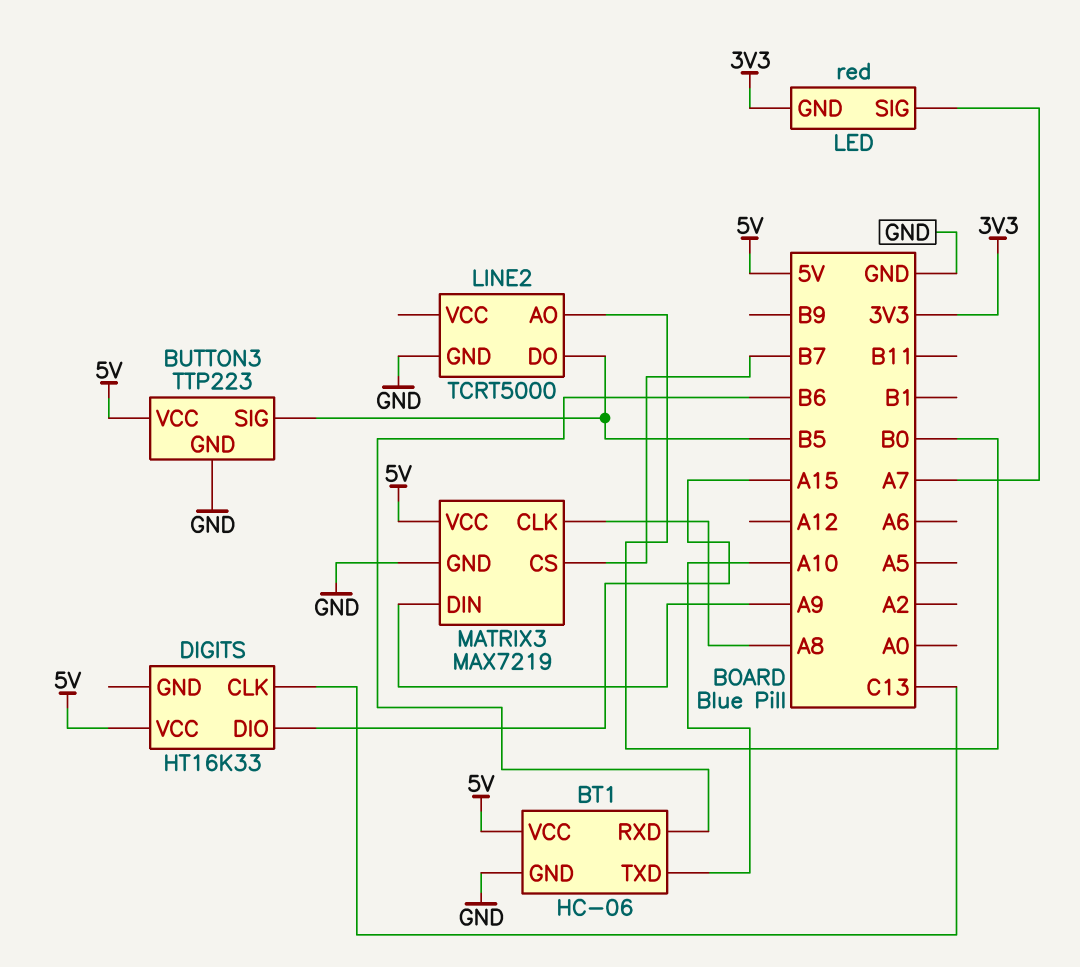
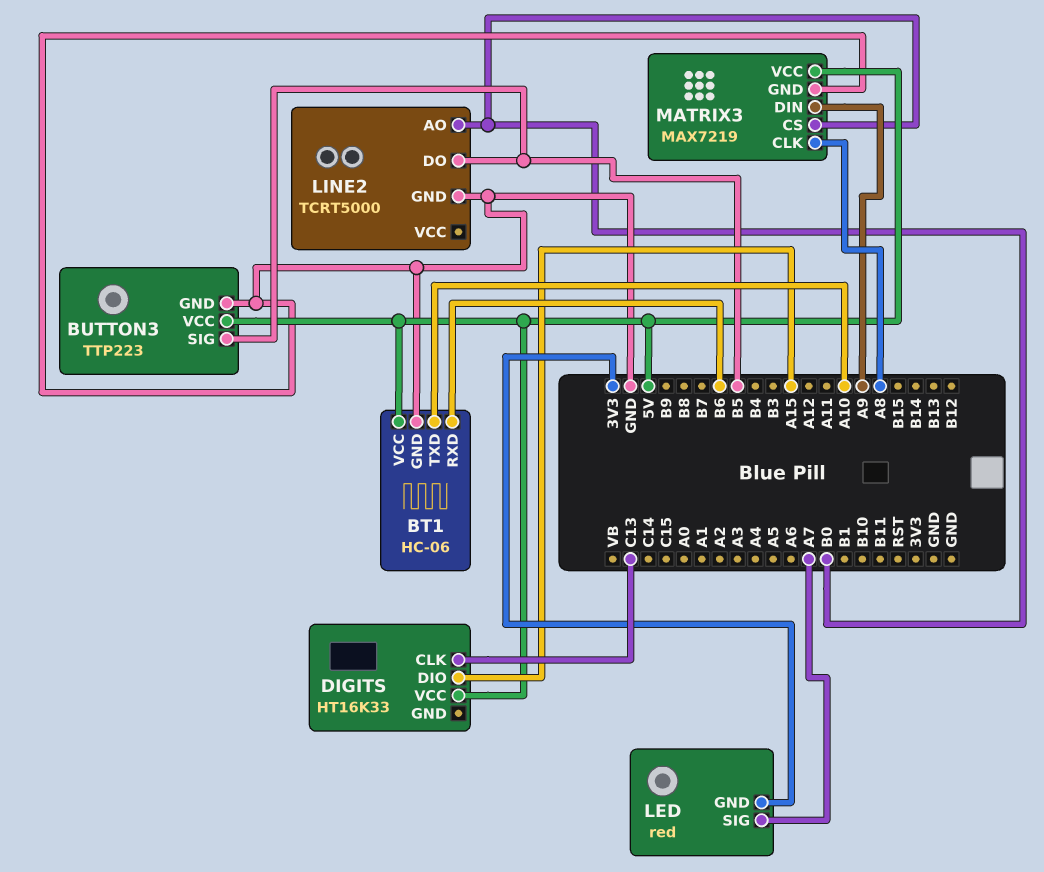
MATRIX3 pin CS: B7 -> B0

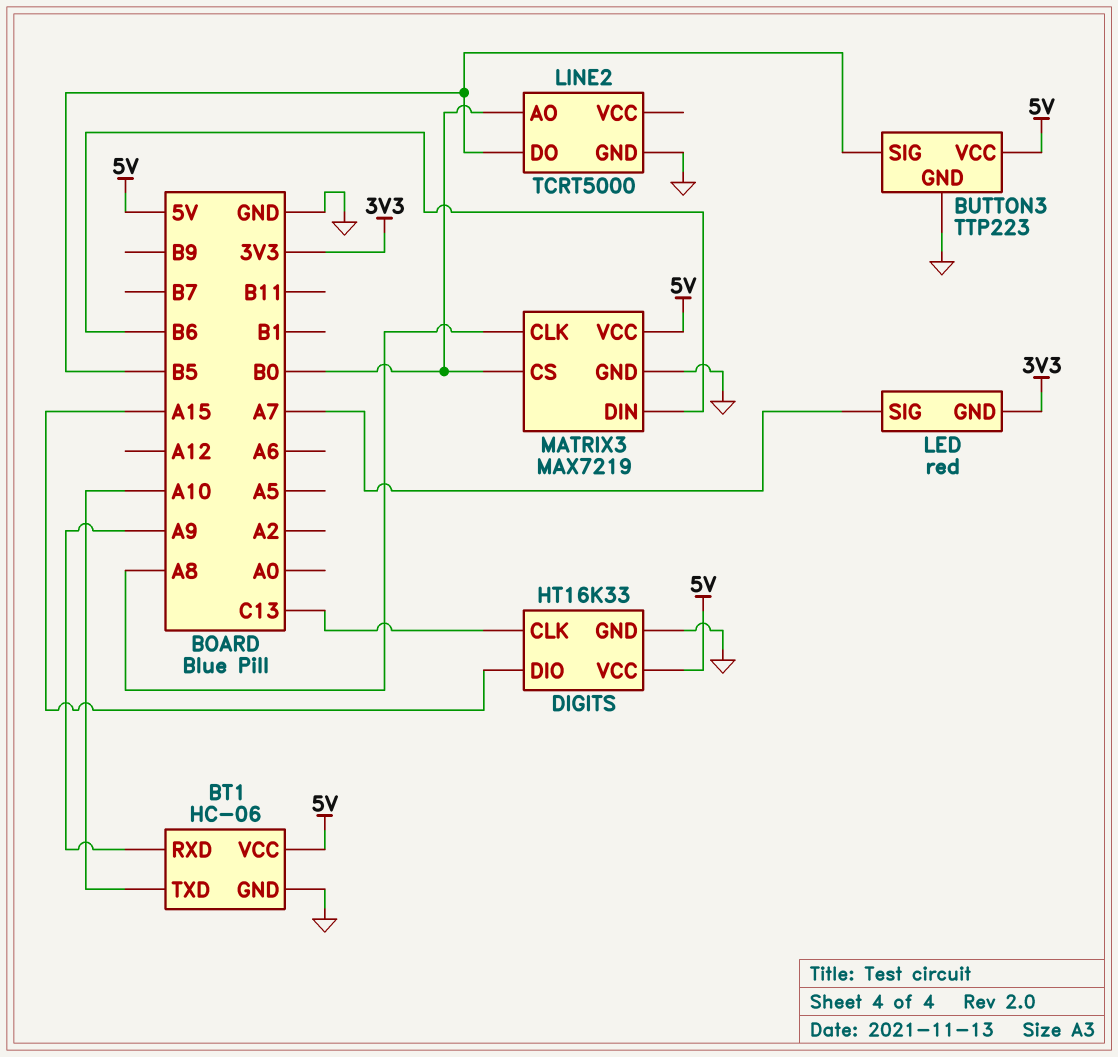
BT1 pin RXD: B6 -> A9
DIGITS pin GND: none -> GND
MATRIX3 pin DIN: A9 -> B6

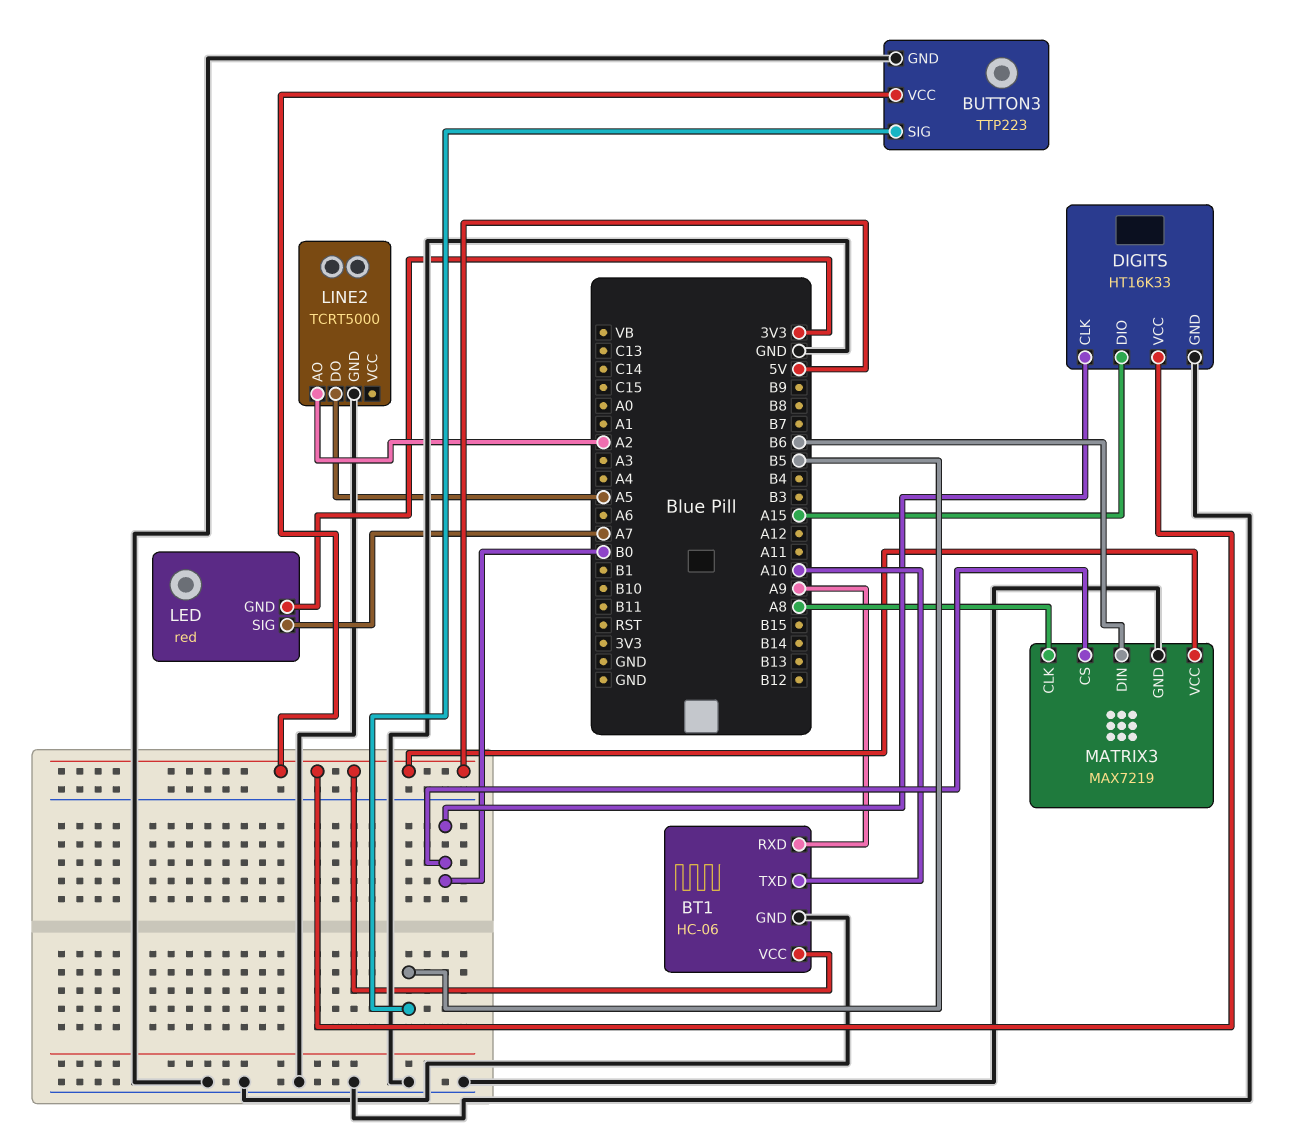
DIGITS pin CLK: C13 -> B0
LINE2 pin AO: B0 -> A2
LINE2 pin DO: B5 -> A5

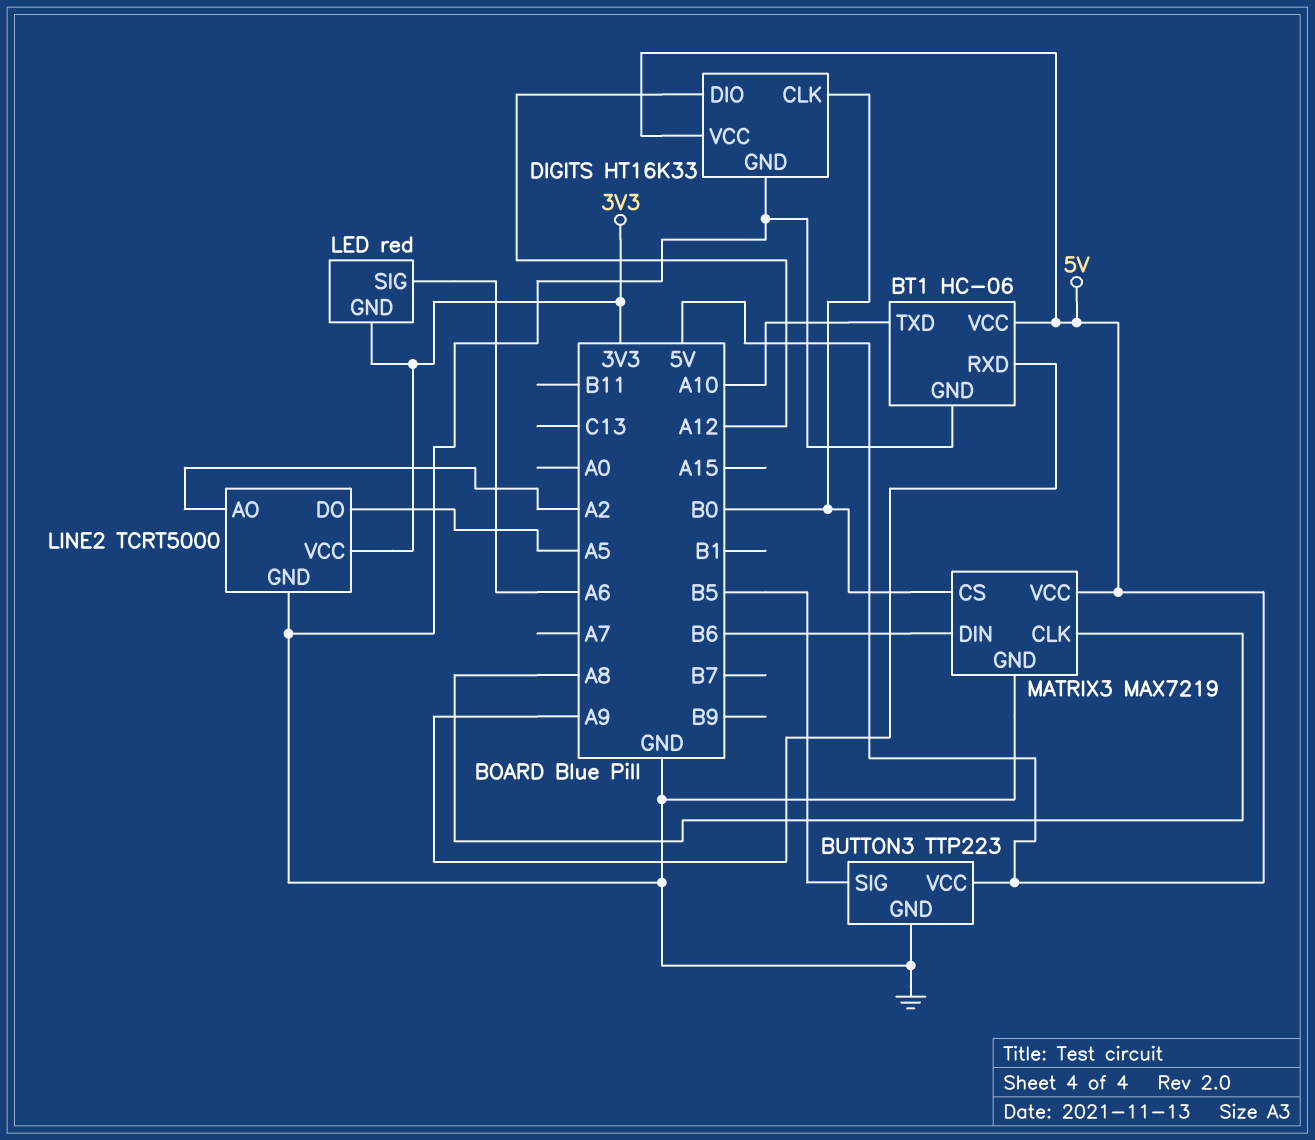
DIGITS pin DIO: A15 -> A12
LED pin SIG: A7 -> A6
LINE2 pin VCC: none -> 3V3

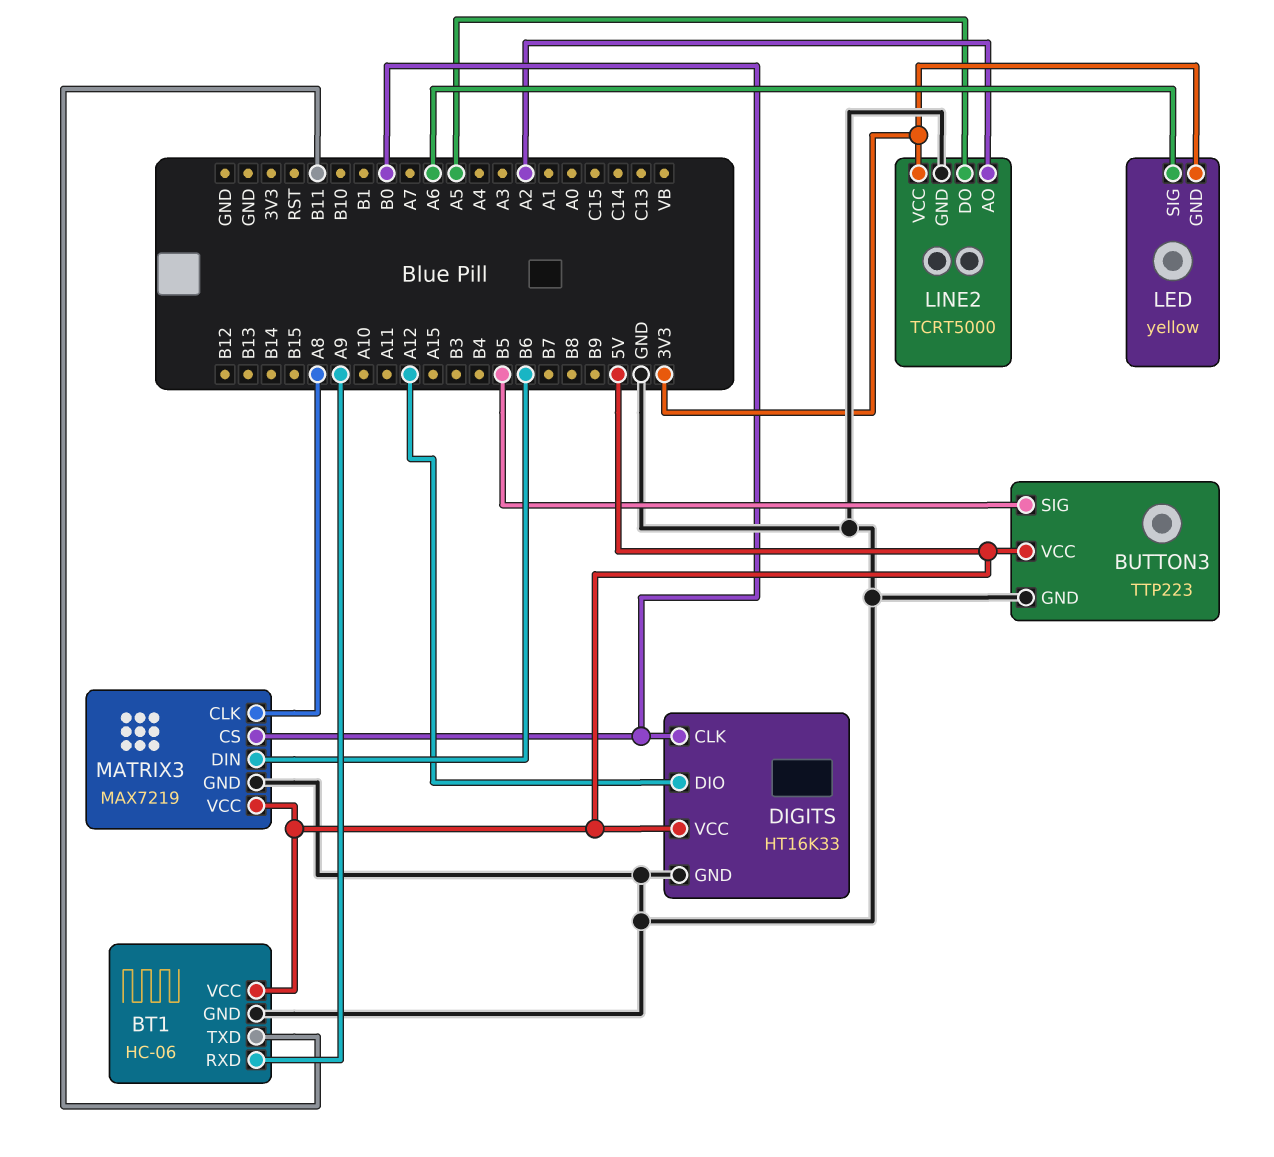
BT1 pin TXD: A10 -> B11
LED: red -> yellow

